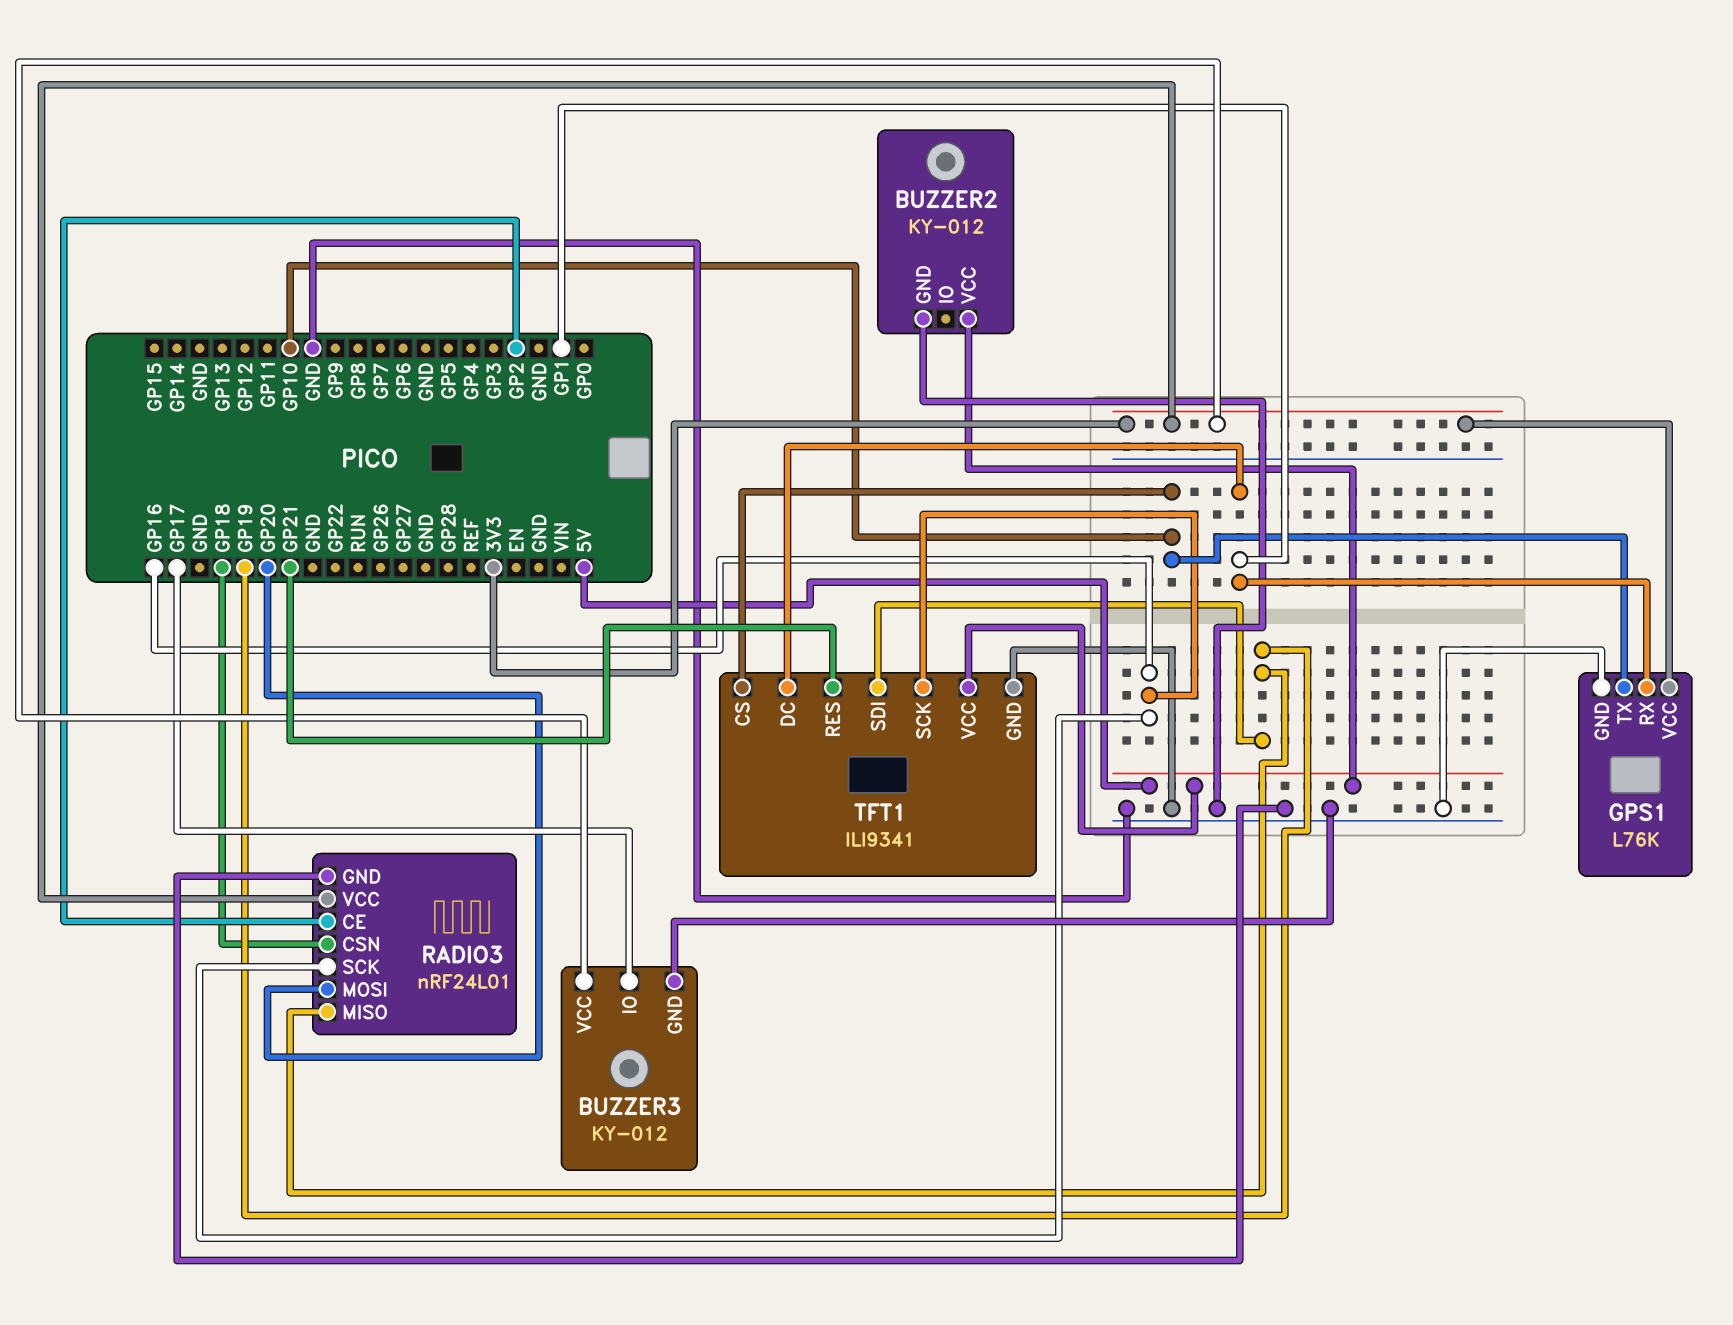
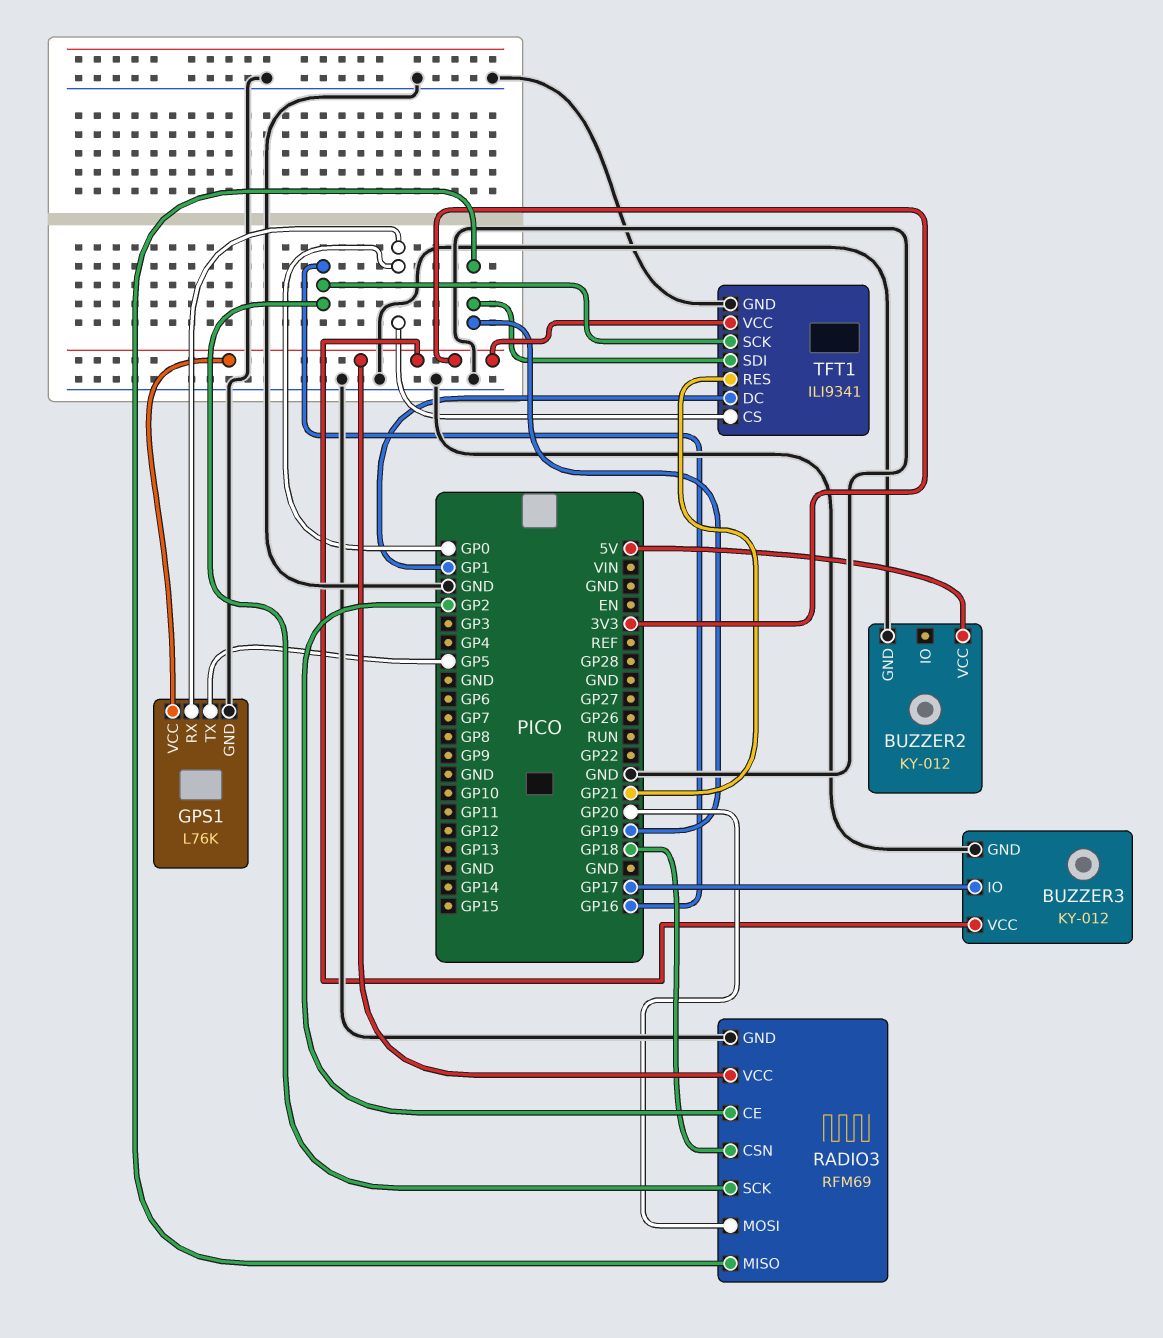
GPS1 pin RX: GP1 -> GP0
GPS1 pin TX: GP10 -> GP5
RADIO3: nRF24L01 -> RFM69
TFT1 pin CS: GP10 -> GP0
TFT1 pin VCC: 5V -> 3V3

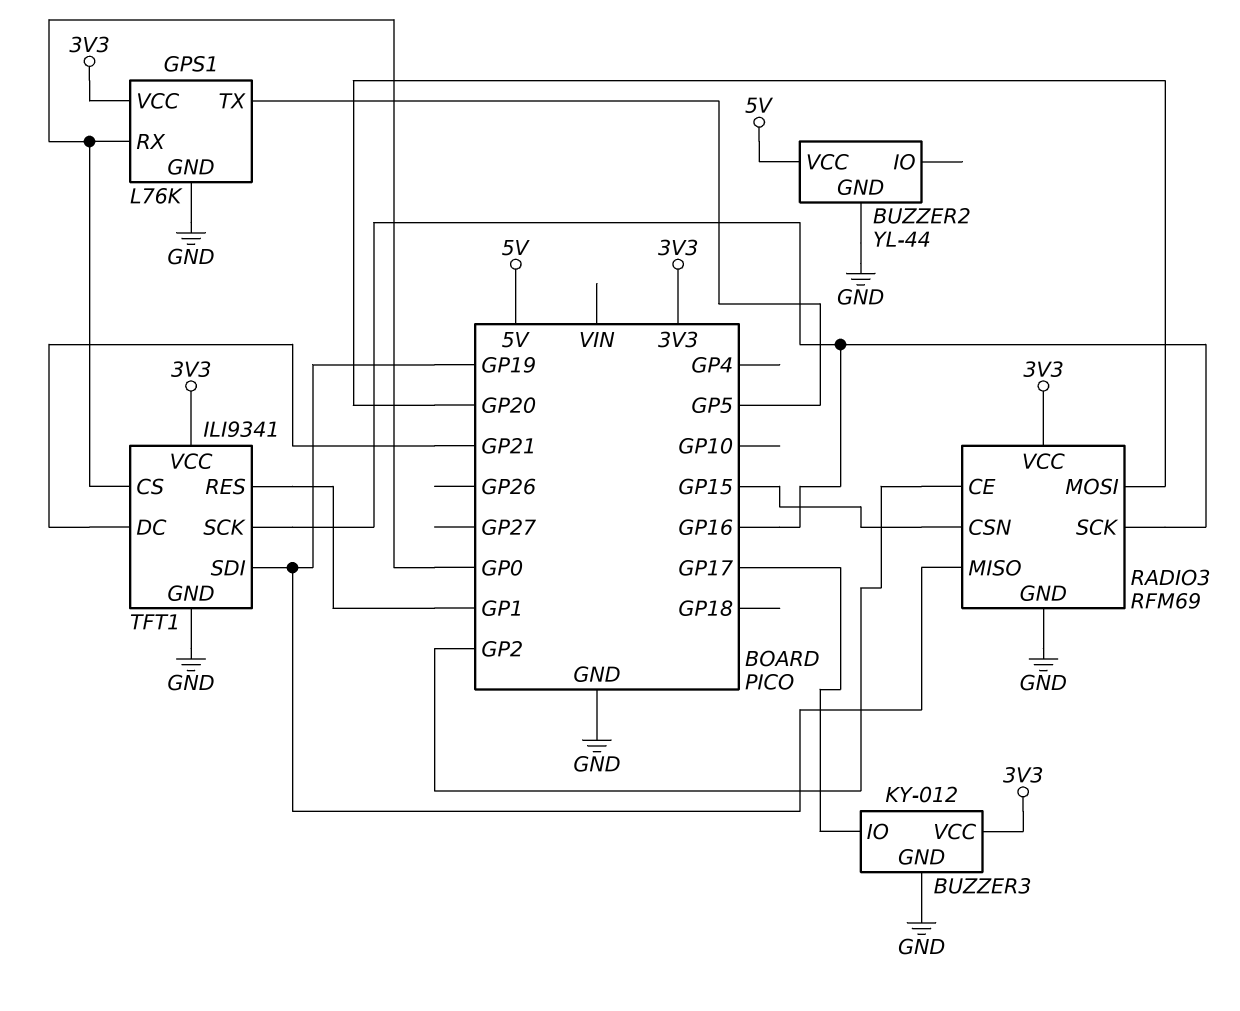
BUZZER2: KY-012 -> YL-44
RADIO3 pin CSN: GP18 -> GP15
TFT1 pin DC: GP1 -> GP21
TFT1 pin RES: GP21 -> GP1

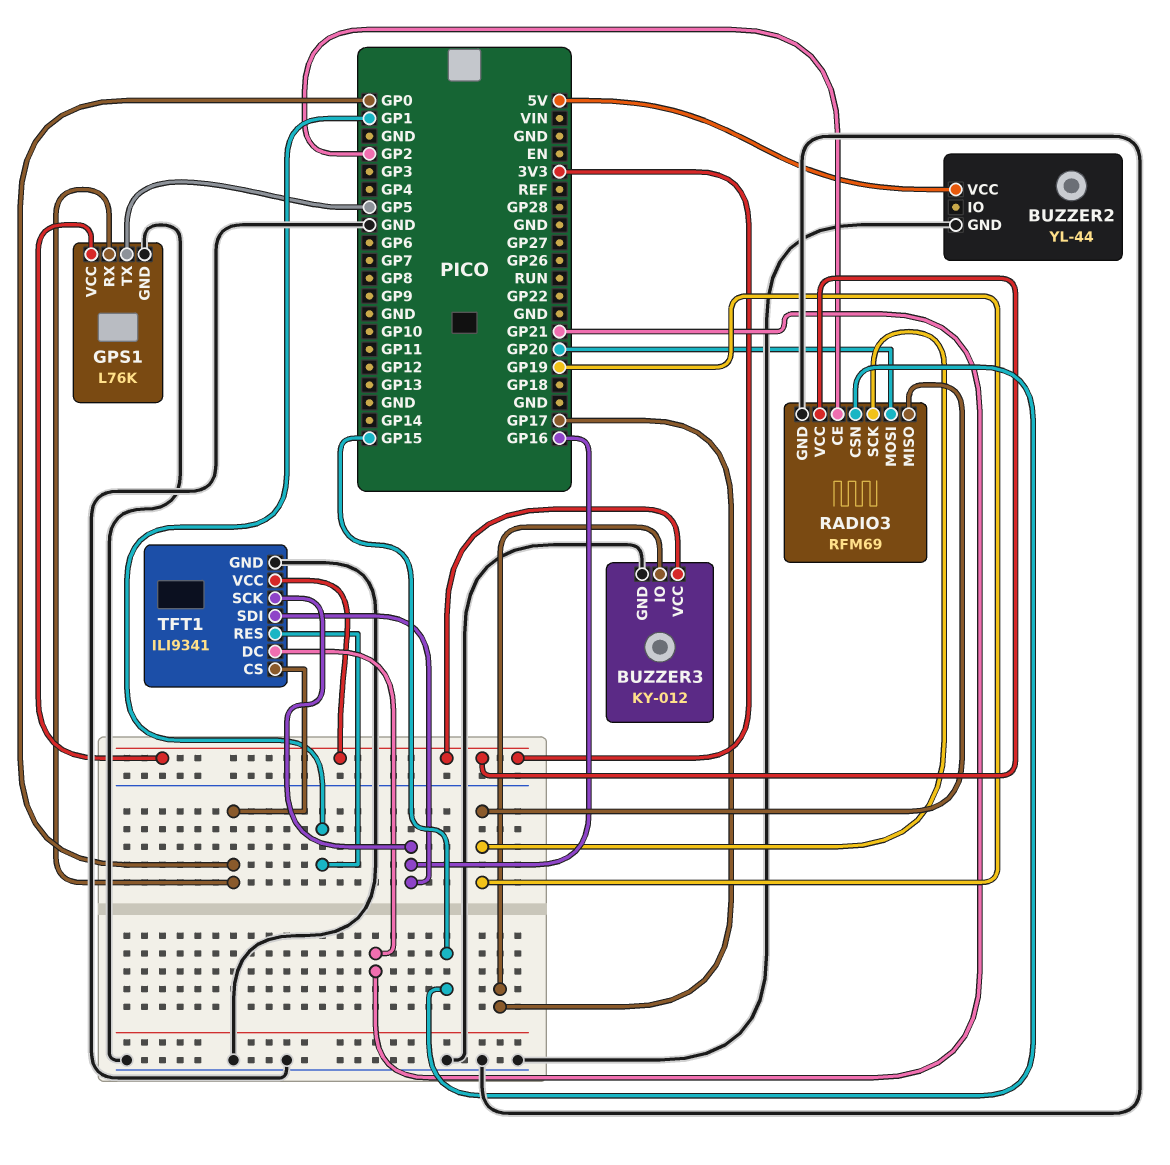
RADIO3 pin SCK: GP16 -> GP19
TFT1 pin SDI: GP19 -> GP16

